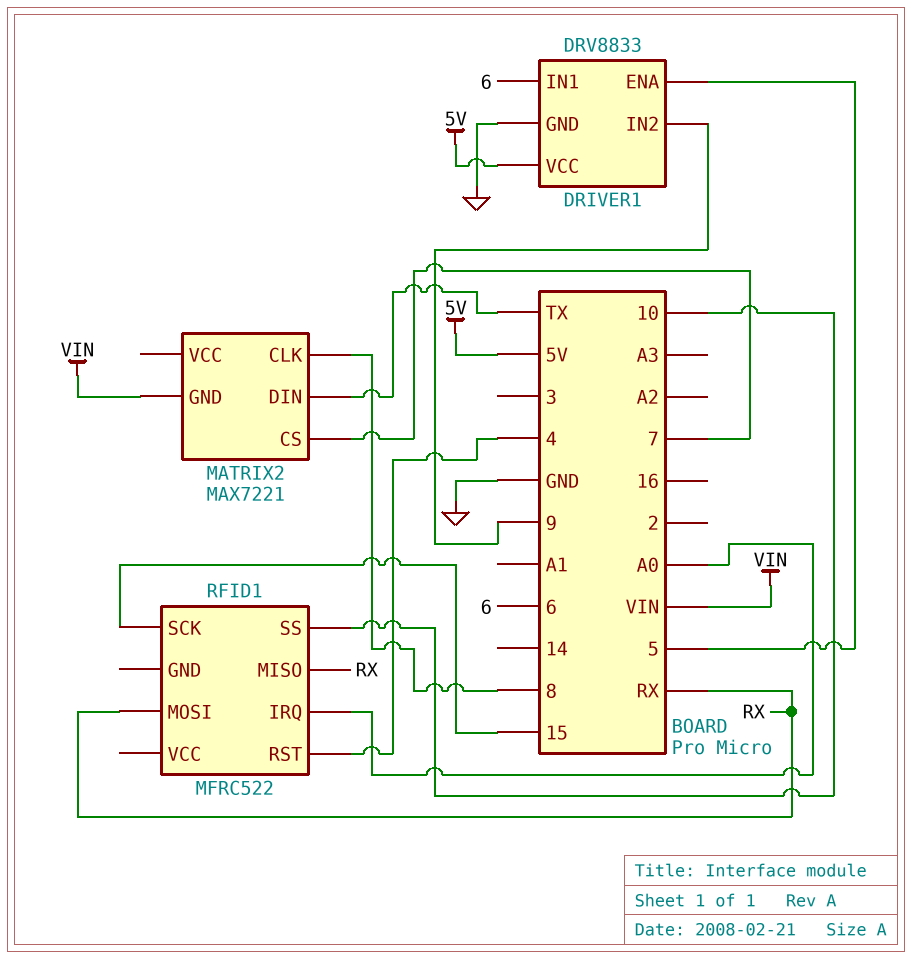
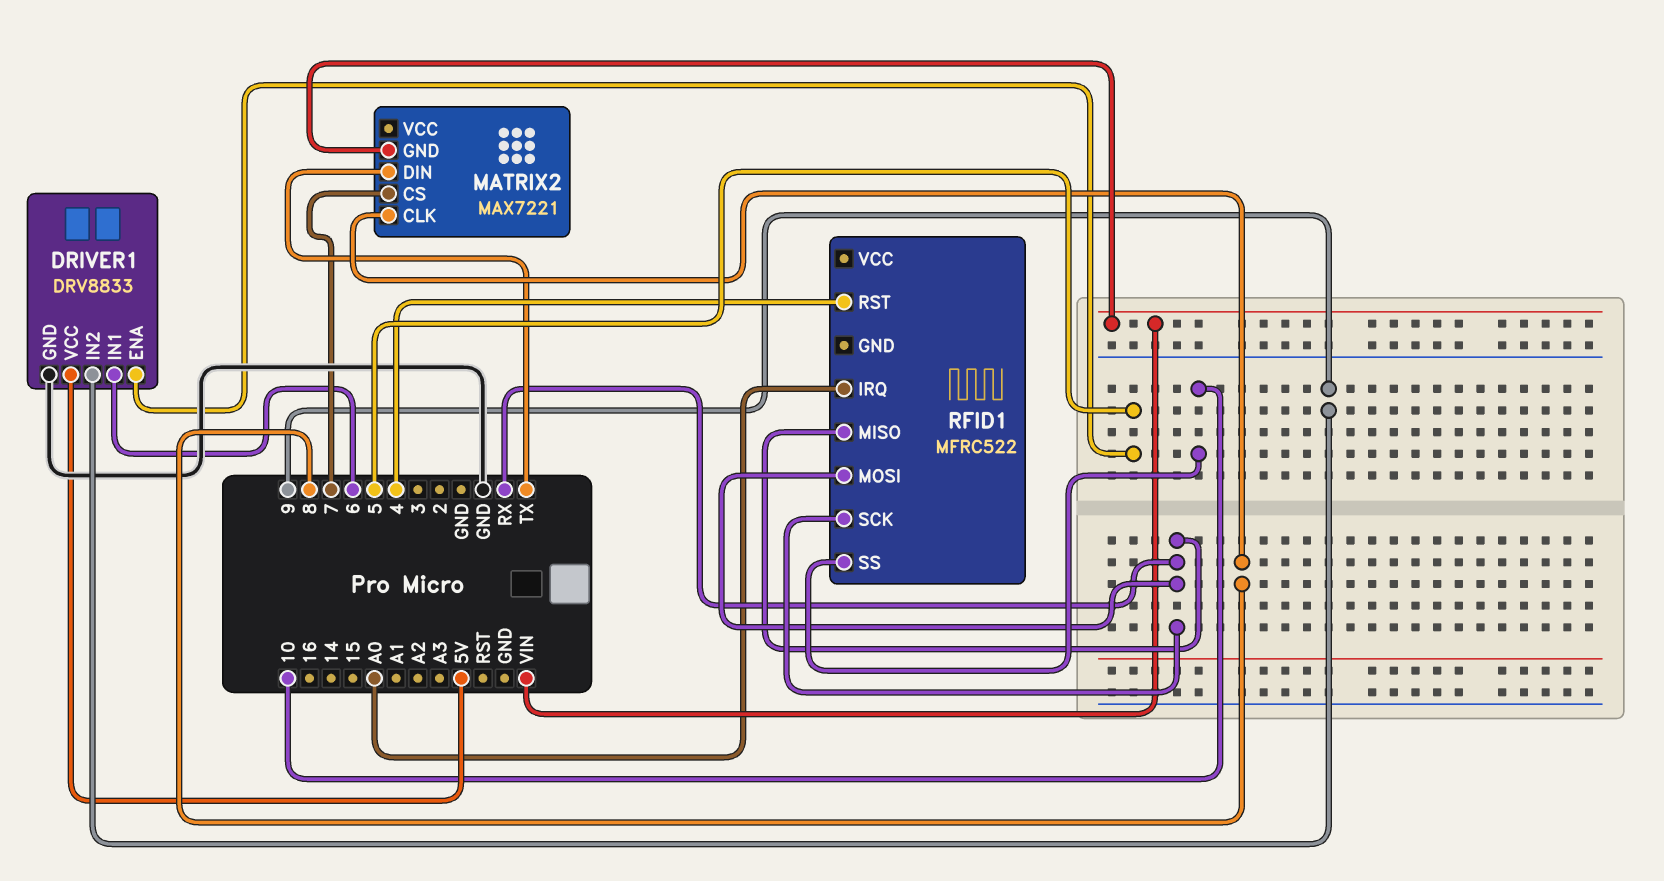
RFID1 pin SCK: 15 -> RX

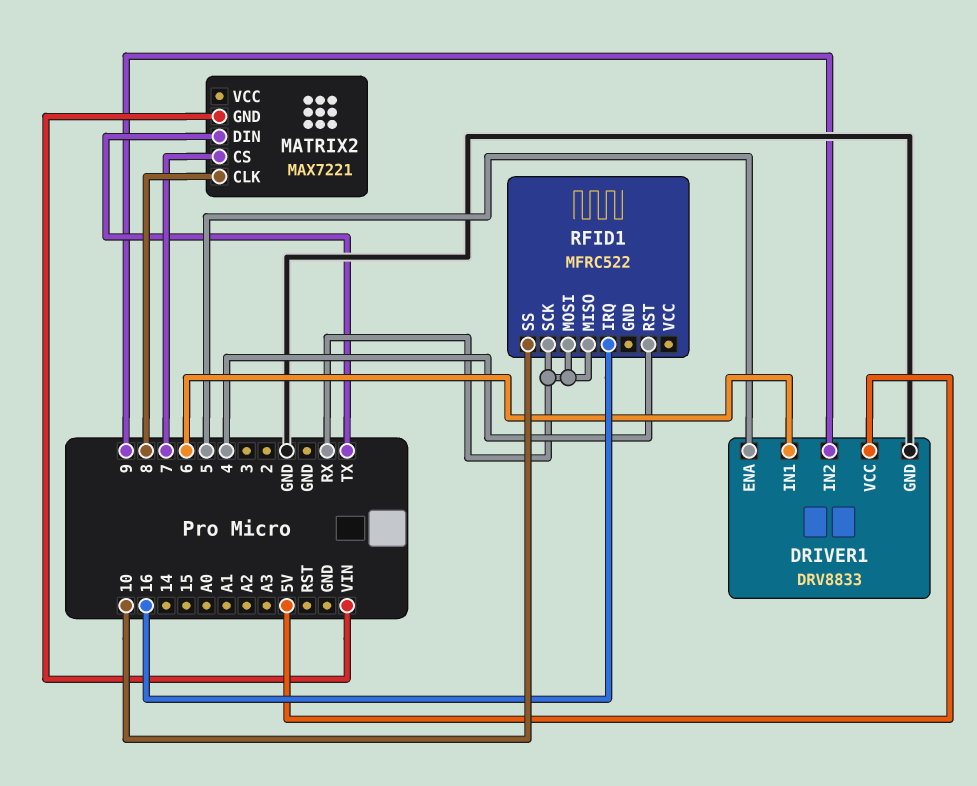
RFID1 pin IRQ: A0 -> 16

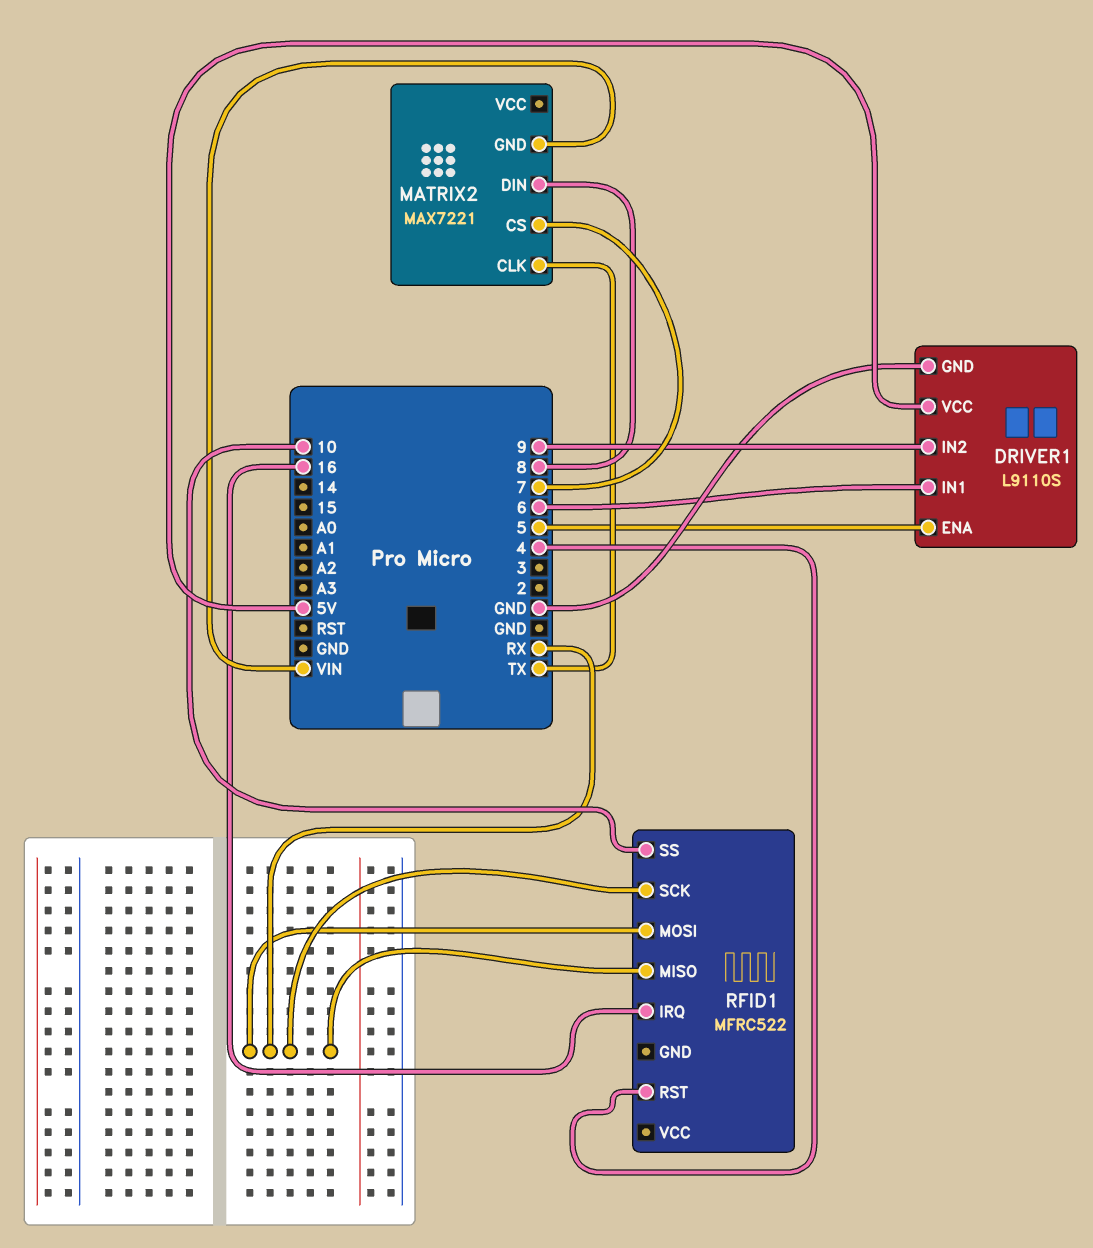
DRIVER1: DRV8833 -> L9110S
MATRIX2 pin CLK: 8 -> TX
MATRIX2 pin DIN: TX -> 8

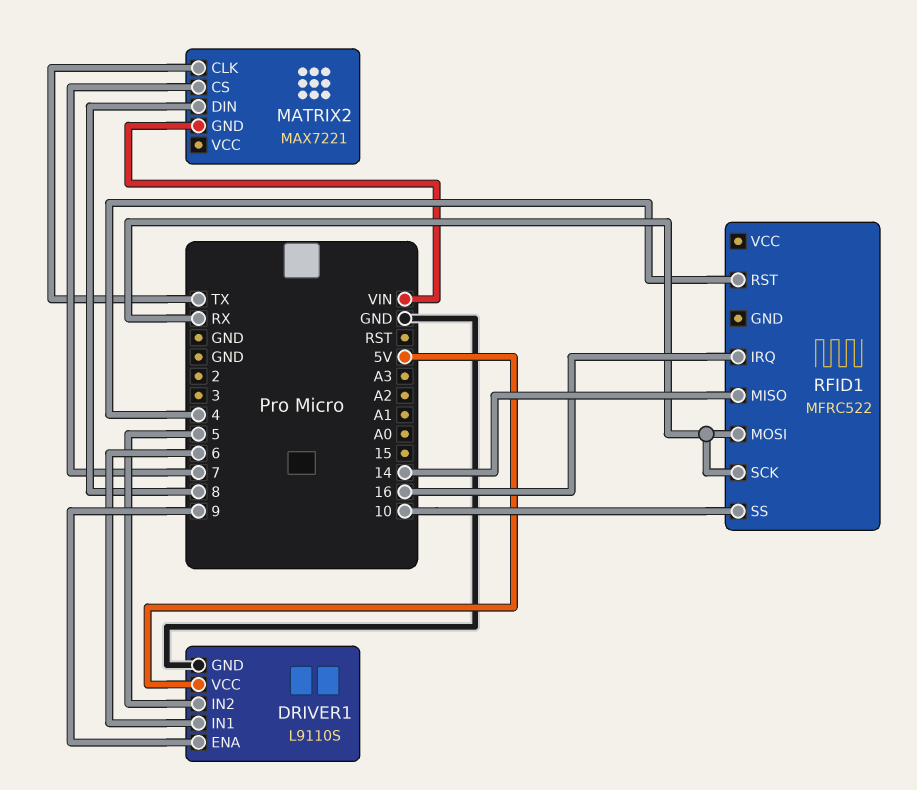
DRIVER1 pin ENA: 5 -> 9
DRIVER1 pin IN2: 9 -> 5
RFID1 pin MISO: RX -> 14

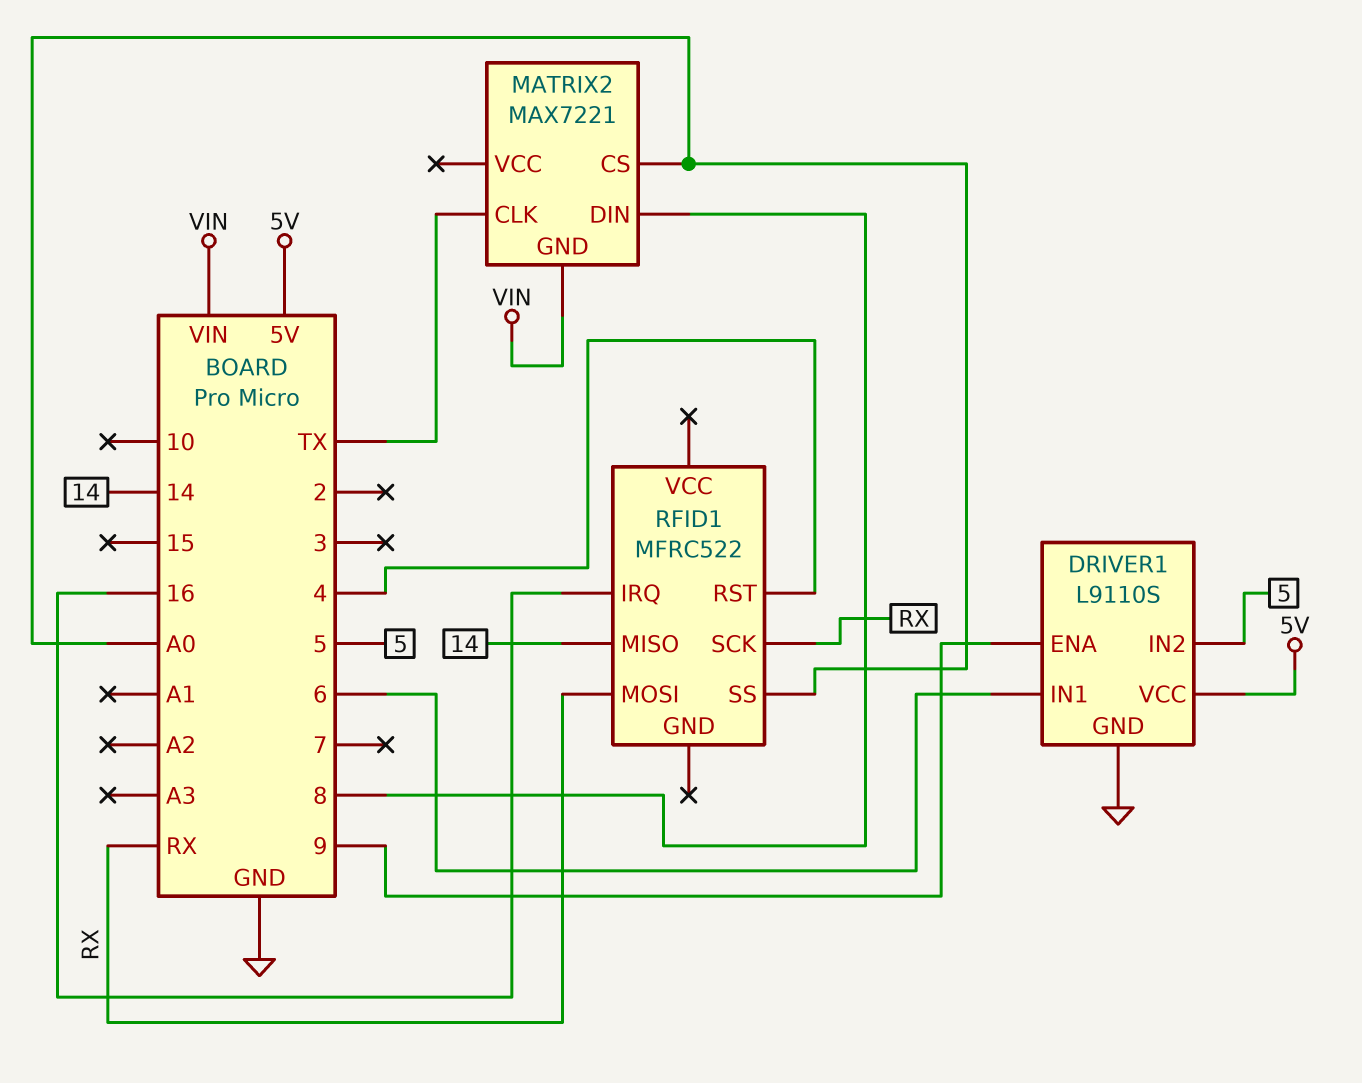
MATRIX2 pin CS: 7 -> A0
RFID1 pin SS: 10 -> A0

